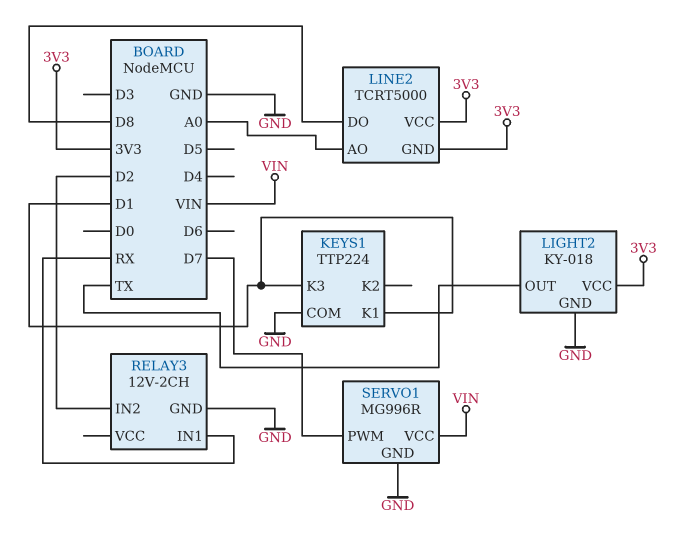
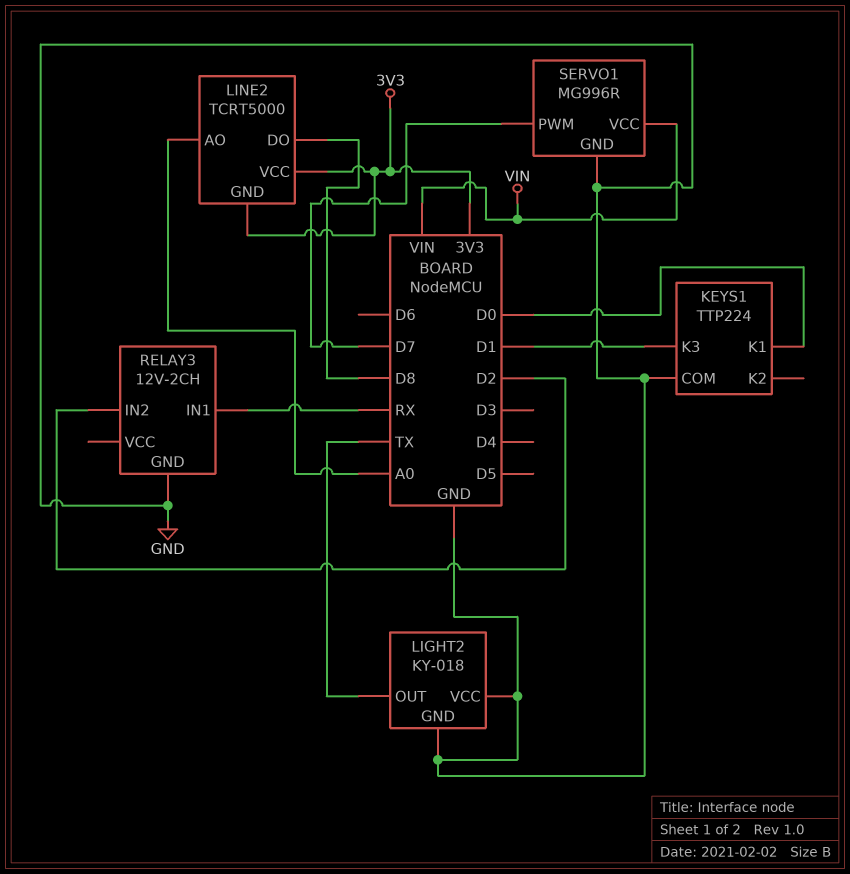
KEYS1 pin K1: D1 -> D0
LIGHT2 pin VCC: 3V3 -> GND

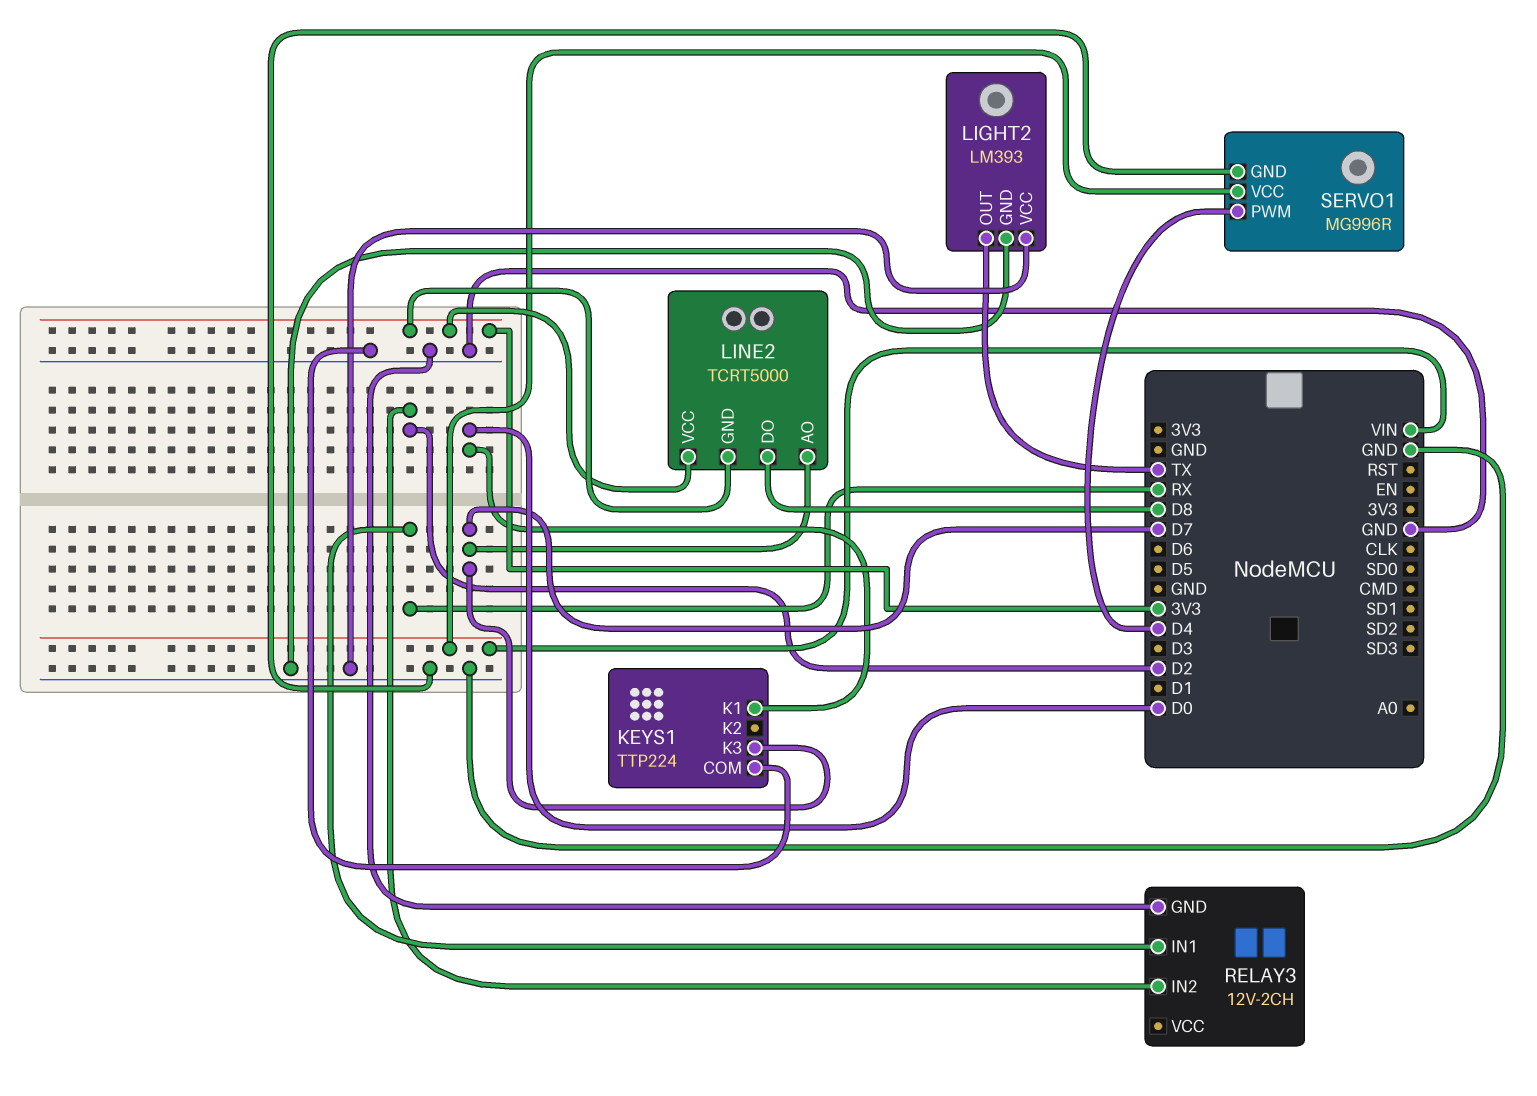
KEYS1 pin K3: D1 -> D7
LIGHT2: KY-018 -> LM393
LINE2 pin AO: A0 -> D7
SERVO1 pin PWM: D7 -> D4

